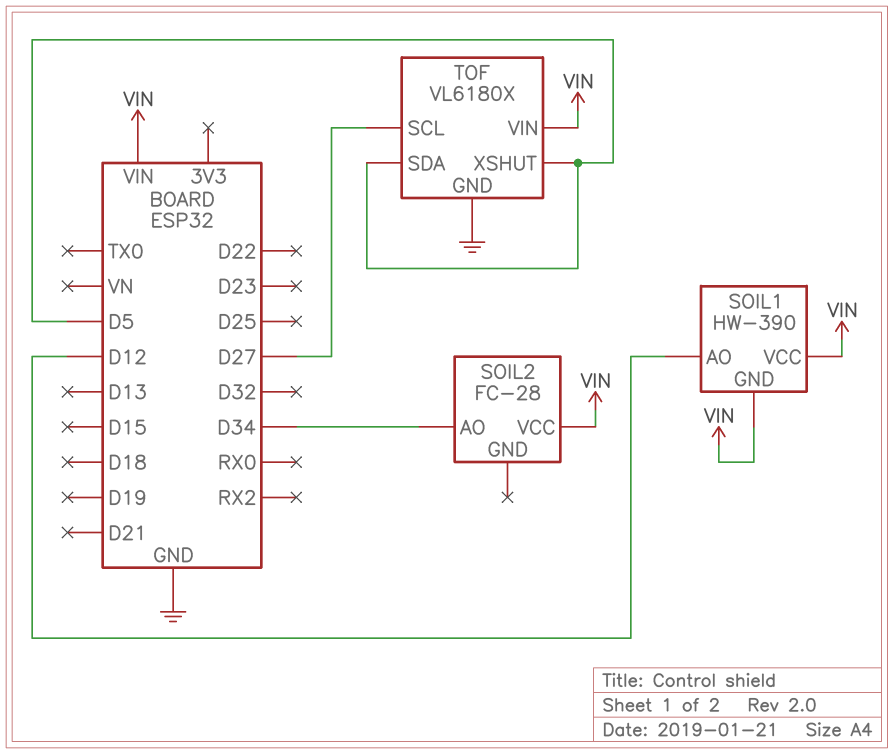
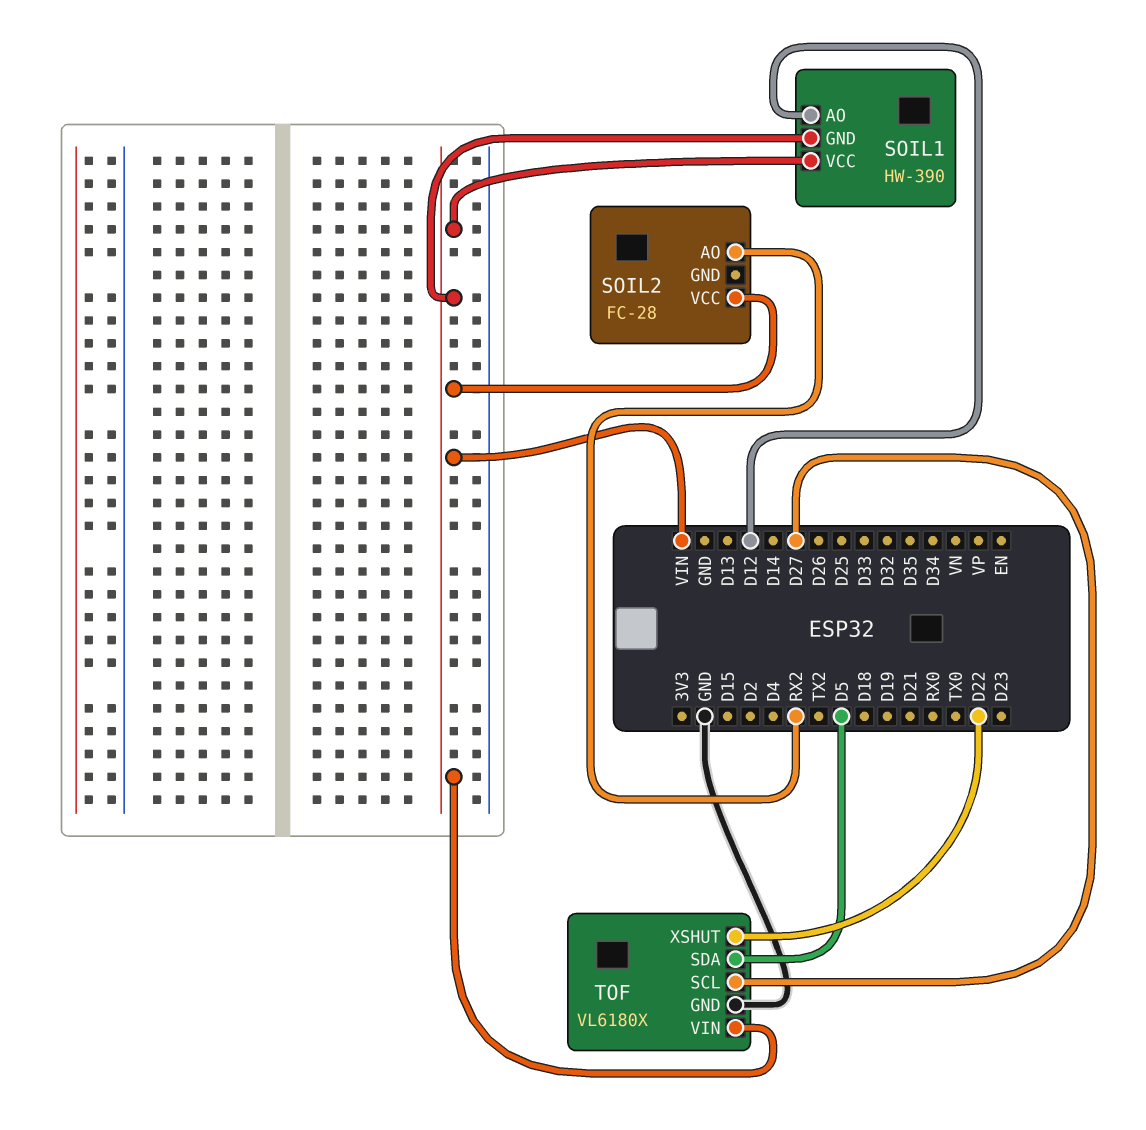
SOIL2 pin AO: D34 -> RX2
TOF pin XSHUT: D5 -> D22

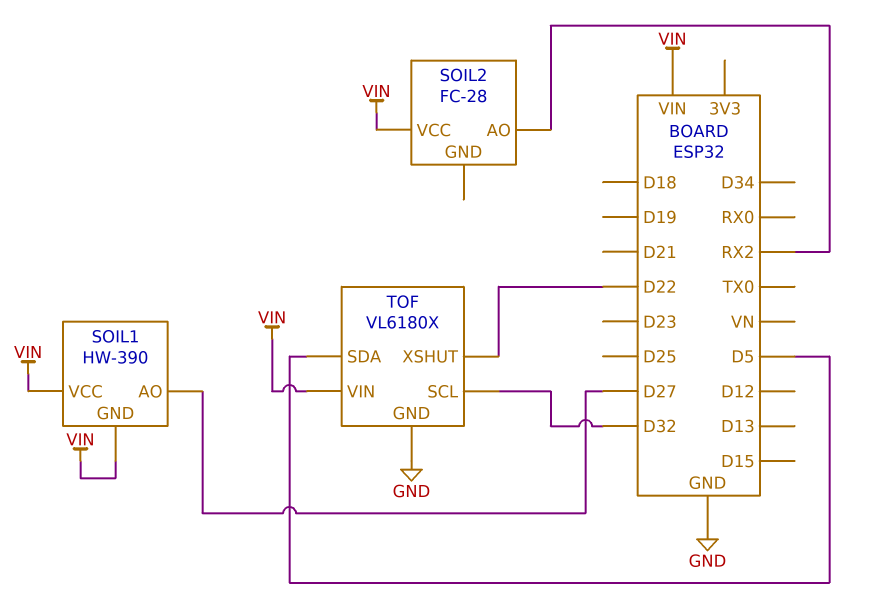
SOIL1 pin AO: D12 -> D27
TOF pin SCL: D27 -> D32

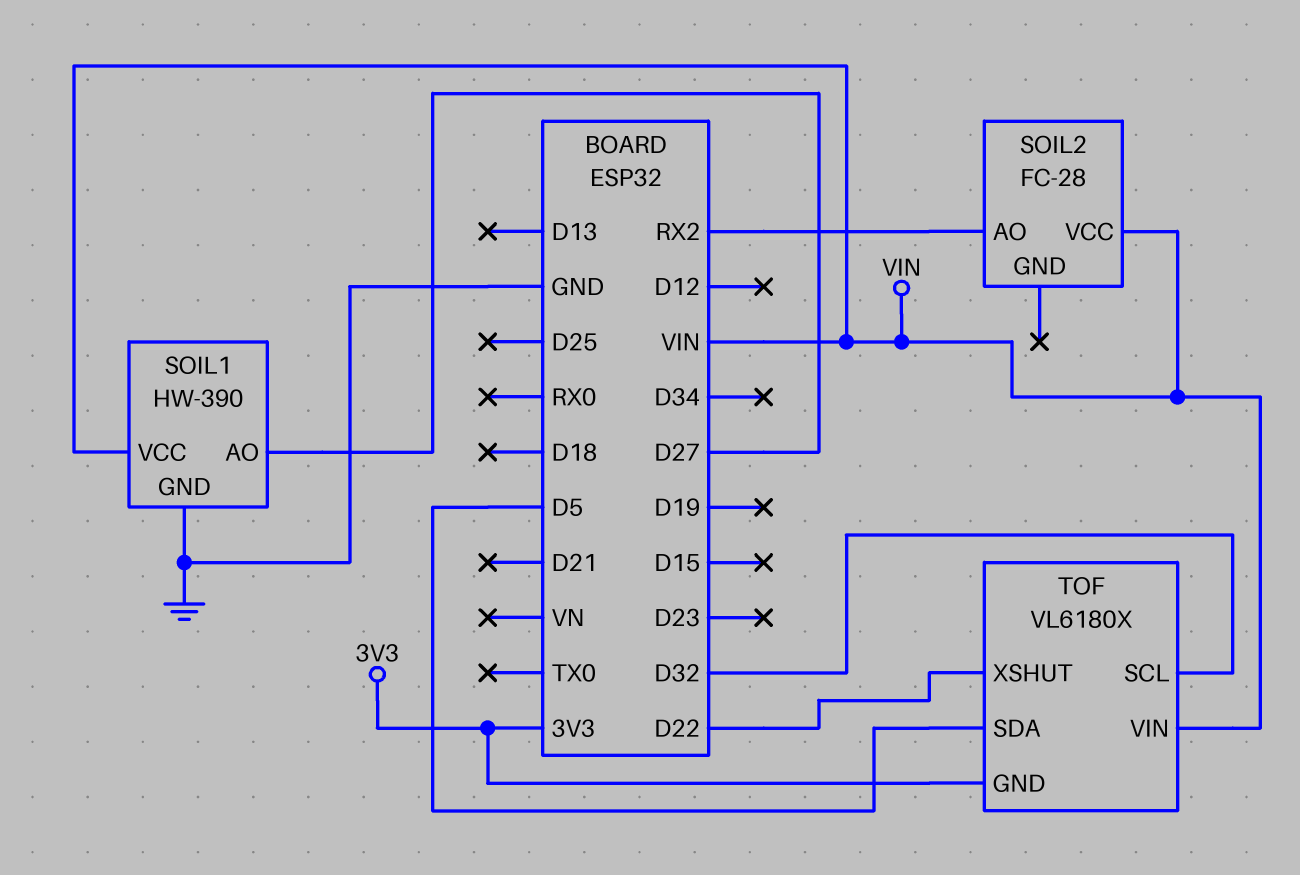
SOIL1 pin GND: VIN -> GND
TOF pin GND: GND -> 3V3

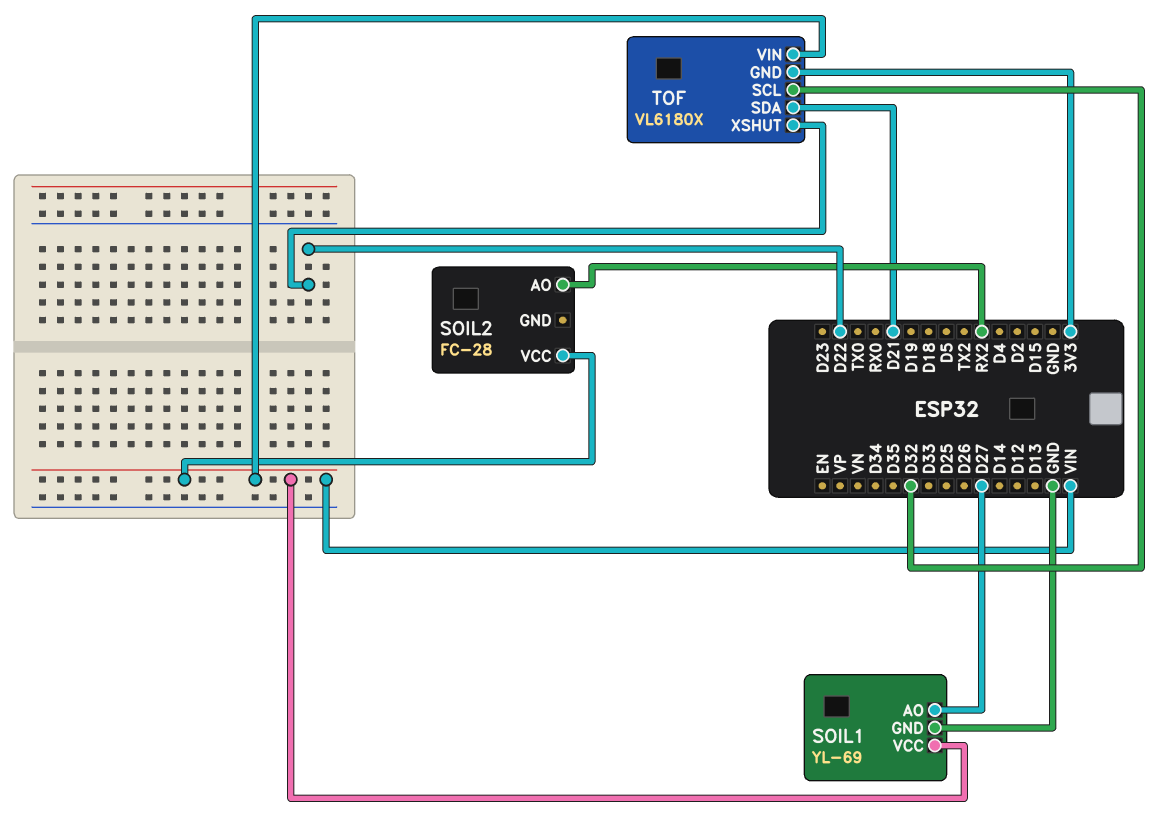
SOIL1: HW-390 -> YL-69
TOF pin SDA: D5 -> D21

